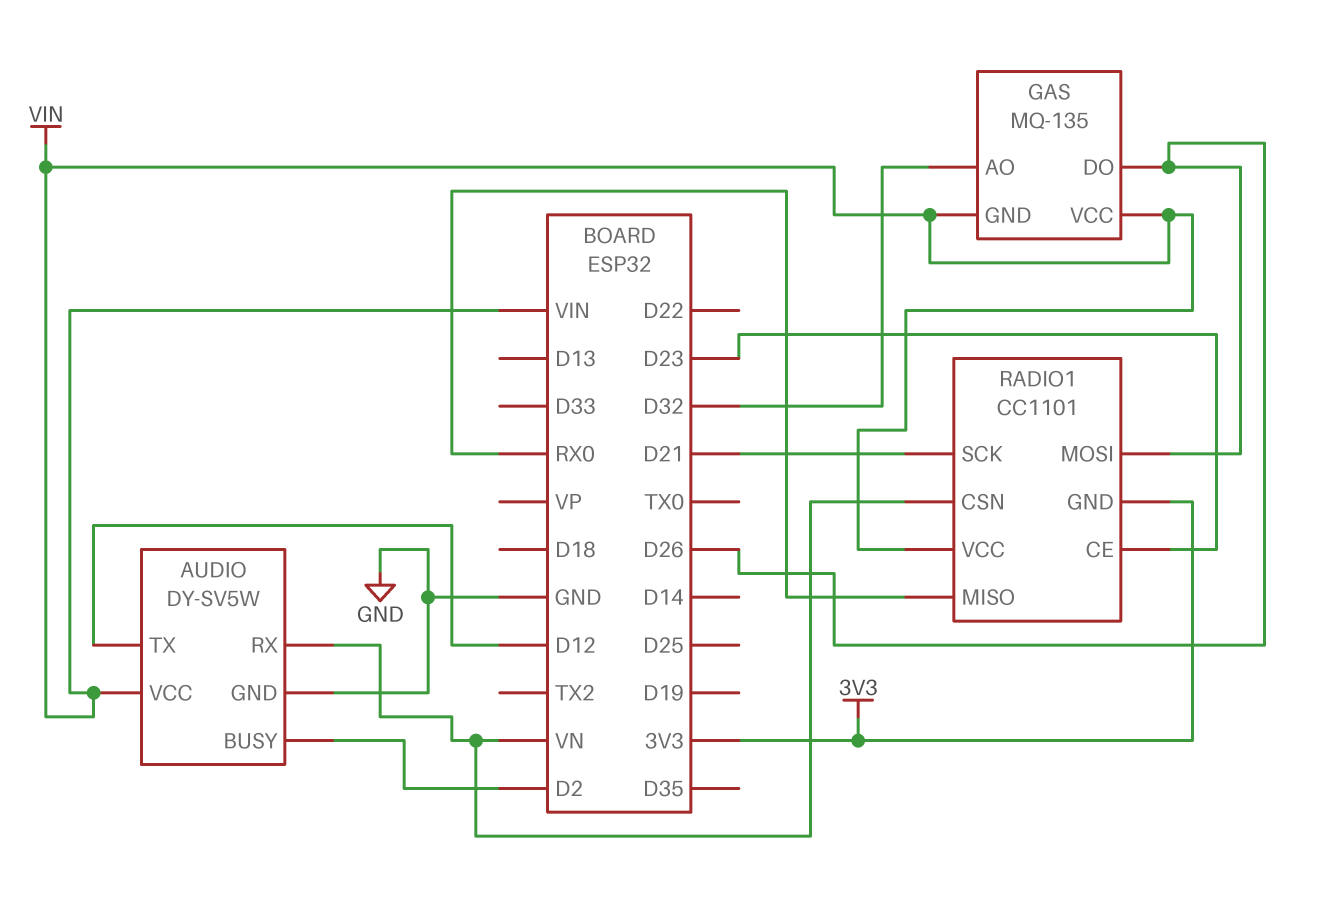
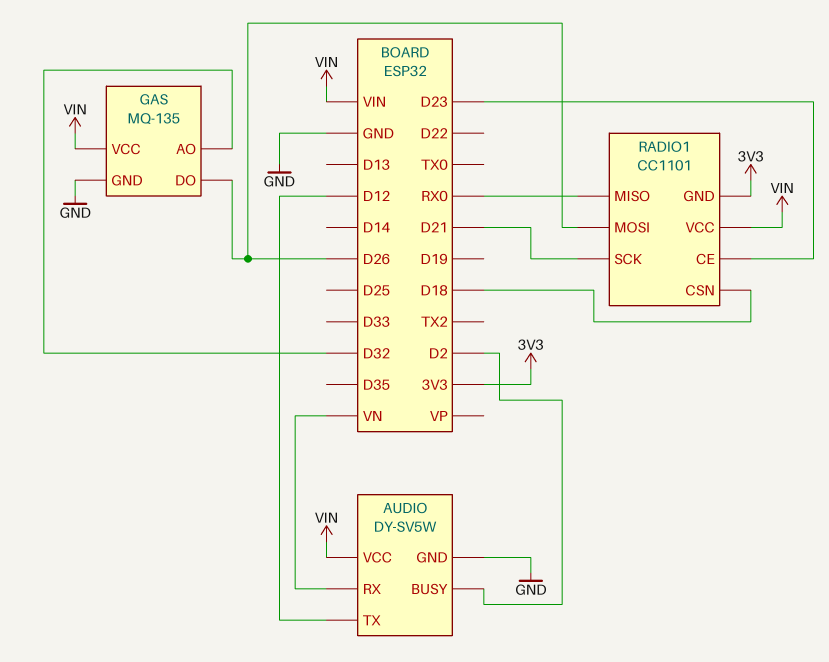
GAS pin GND: VIN -> GND
RADIO1 pin CSN: VN -> D18

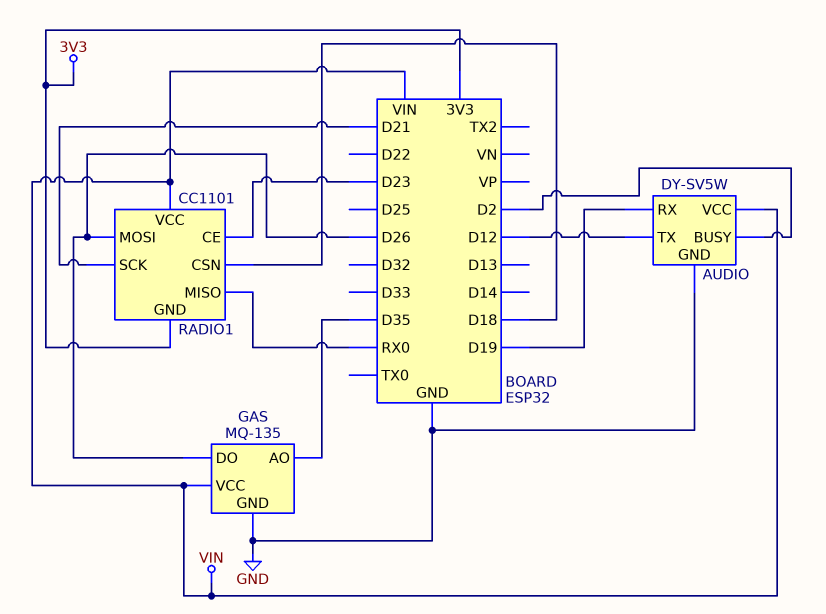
AUDIO pin RX: VN -> D19
GAS pin AO: D32 -> D35

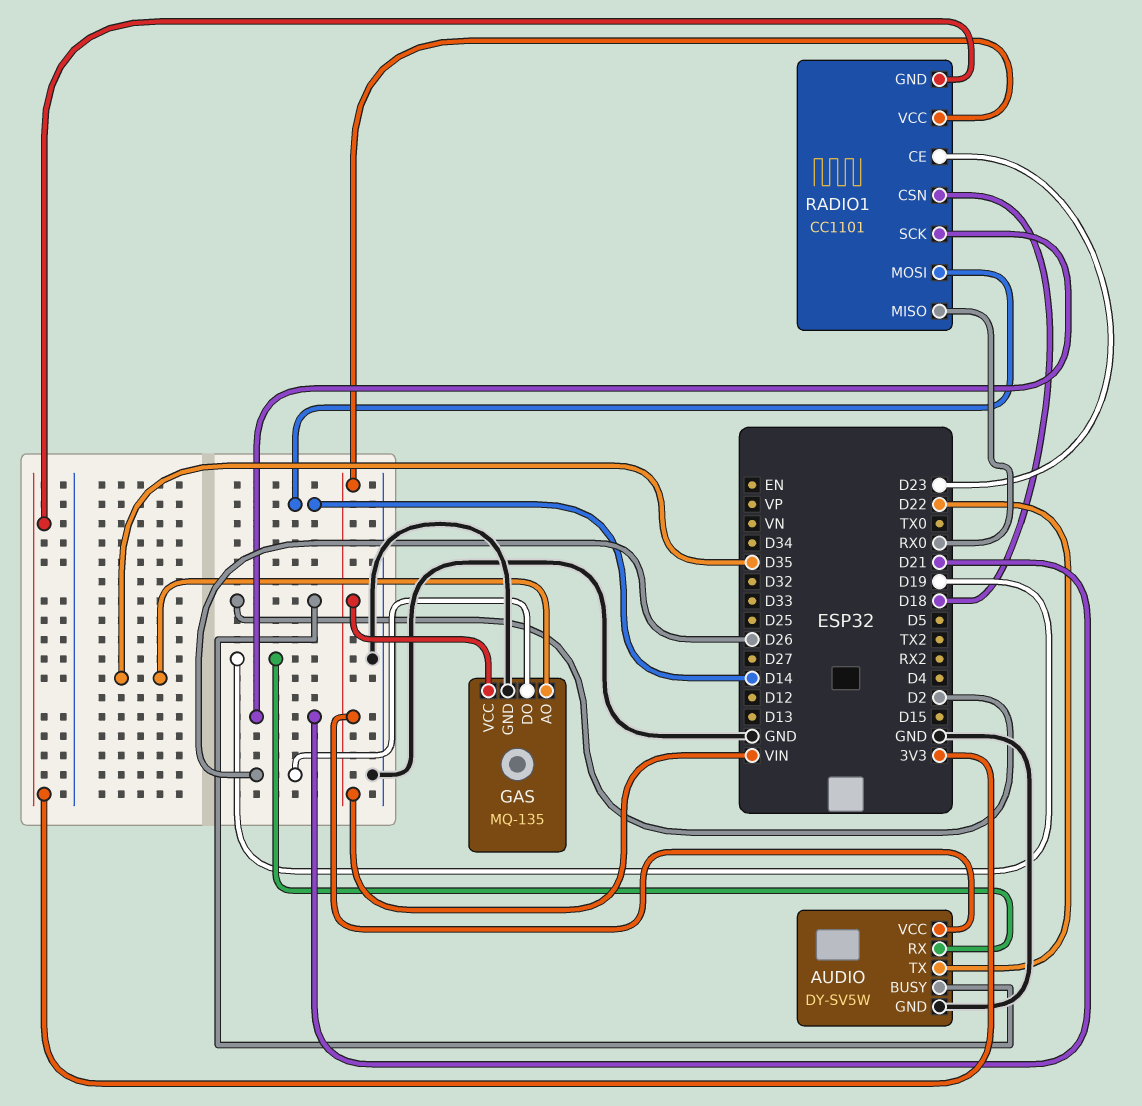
AUDIO pin TX: D12 -> D22
RADIO1 pin MOSI: D26 -> D14

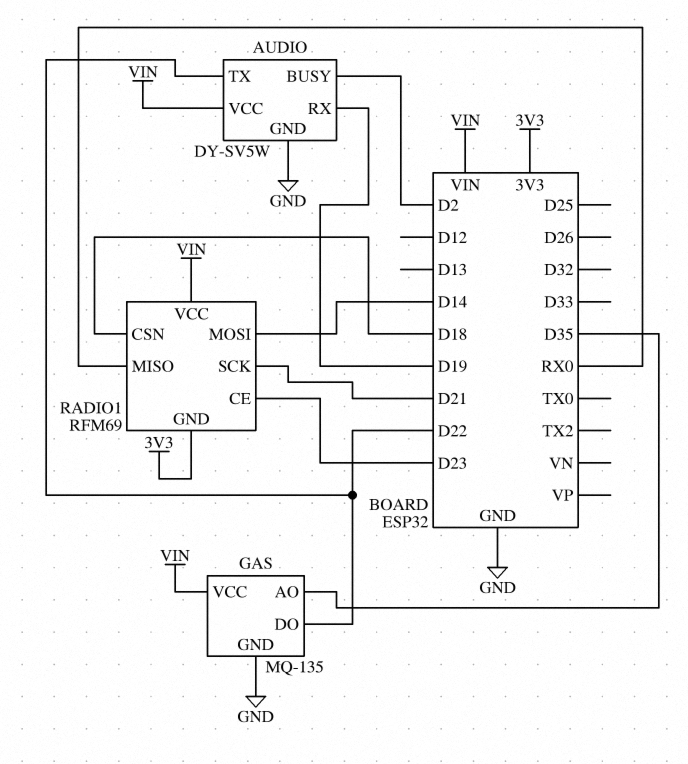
GAS pin DO: D26 -> D22
RADIO1: CC1101 -> RFM69

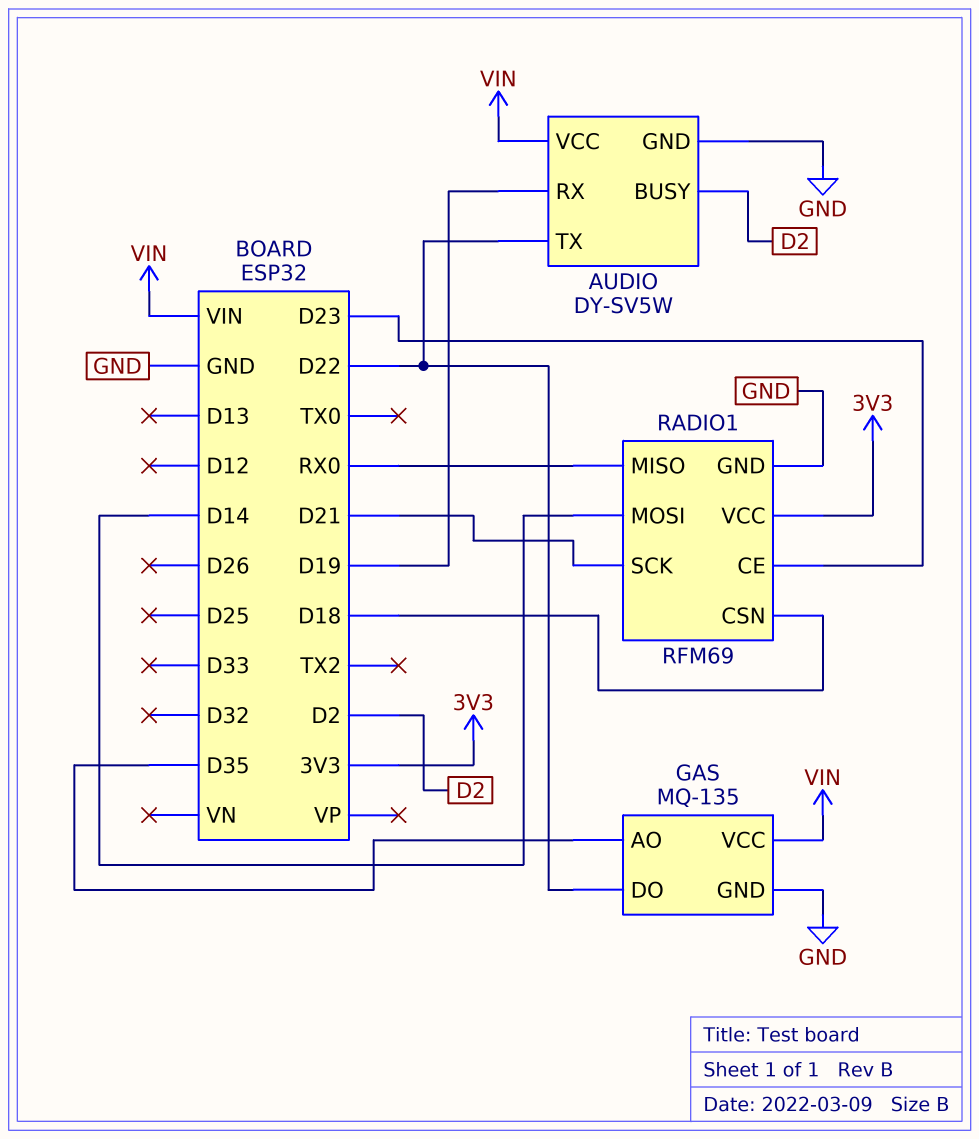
RADIO1 pin GND: 3V3 -> GND
RADIO1 pin VCC: VIN -> 3V3

